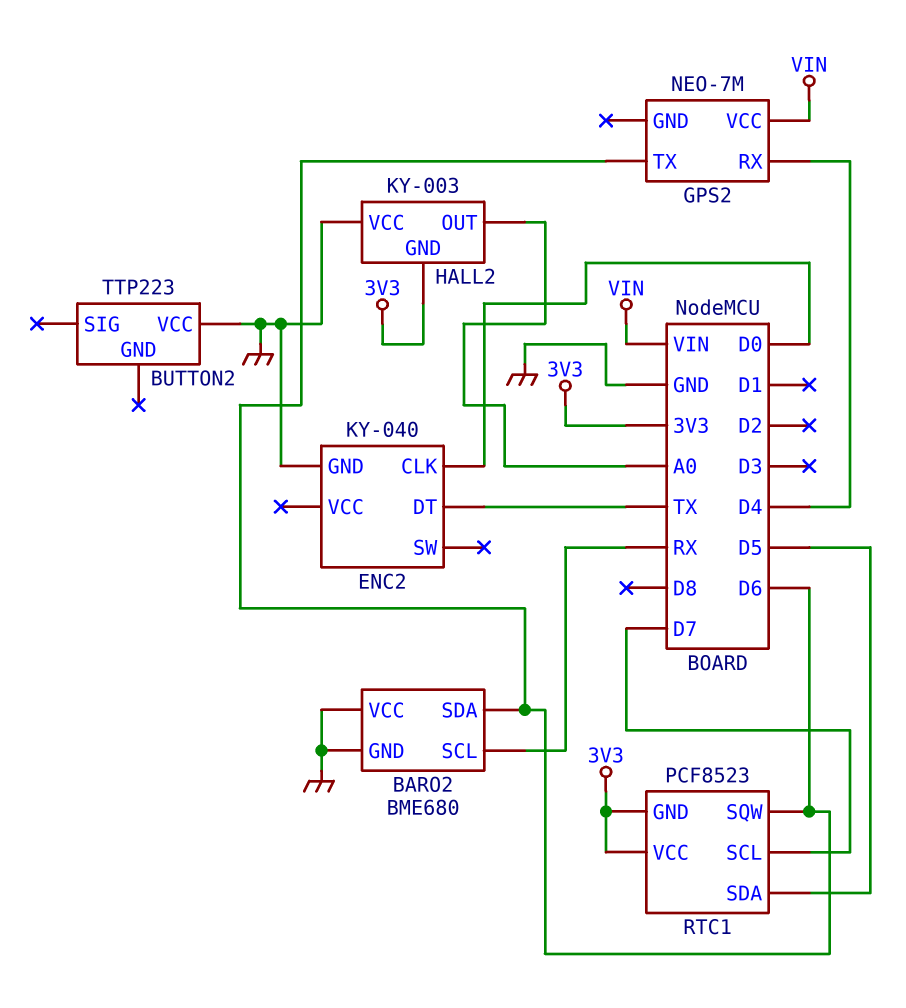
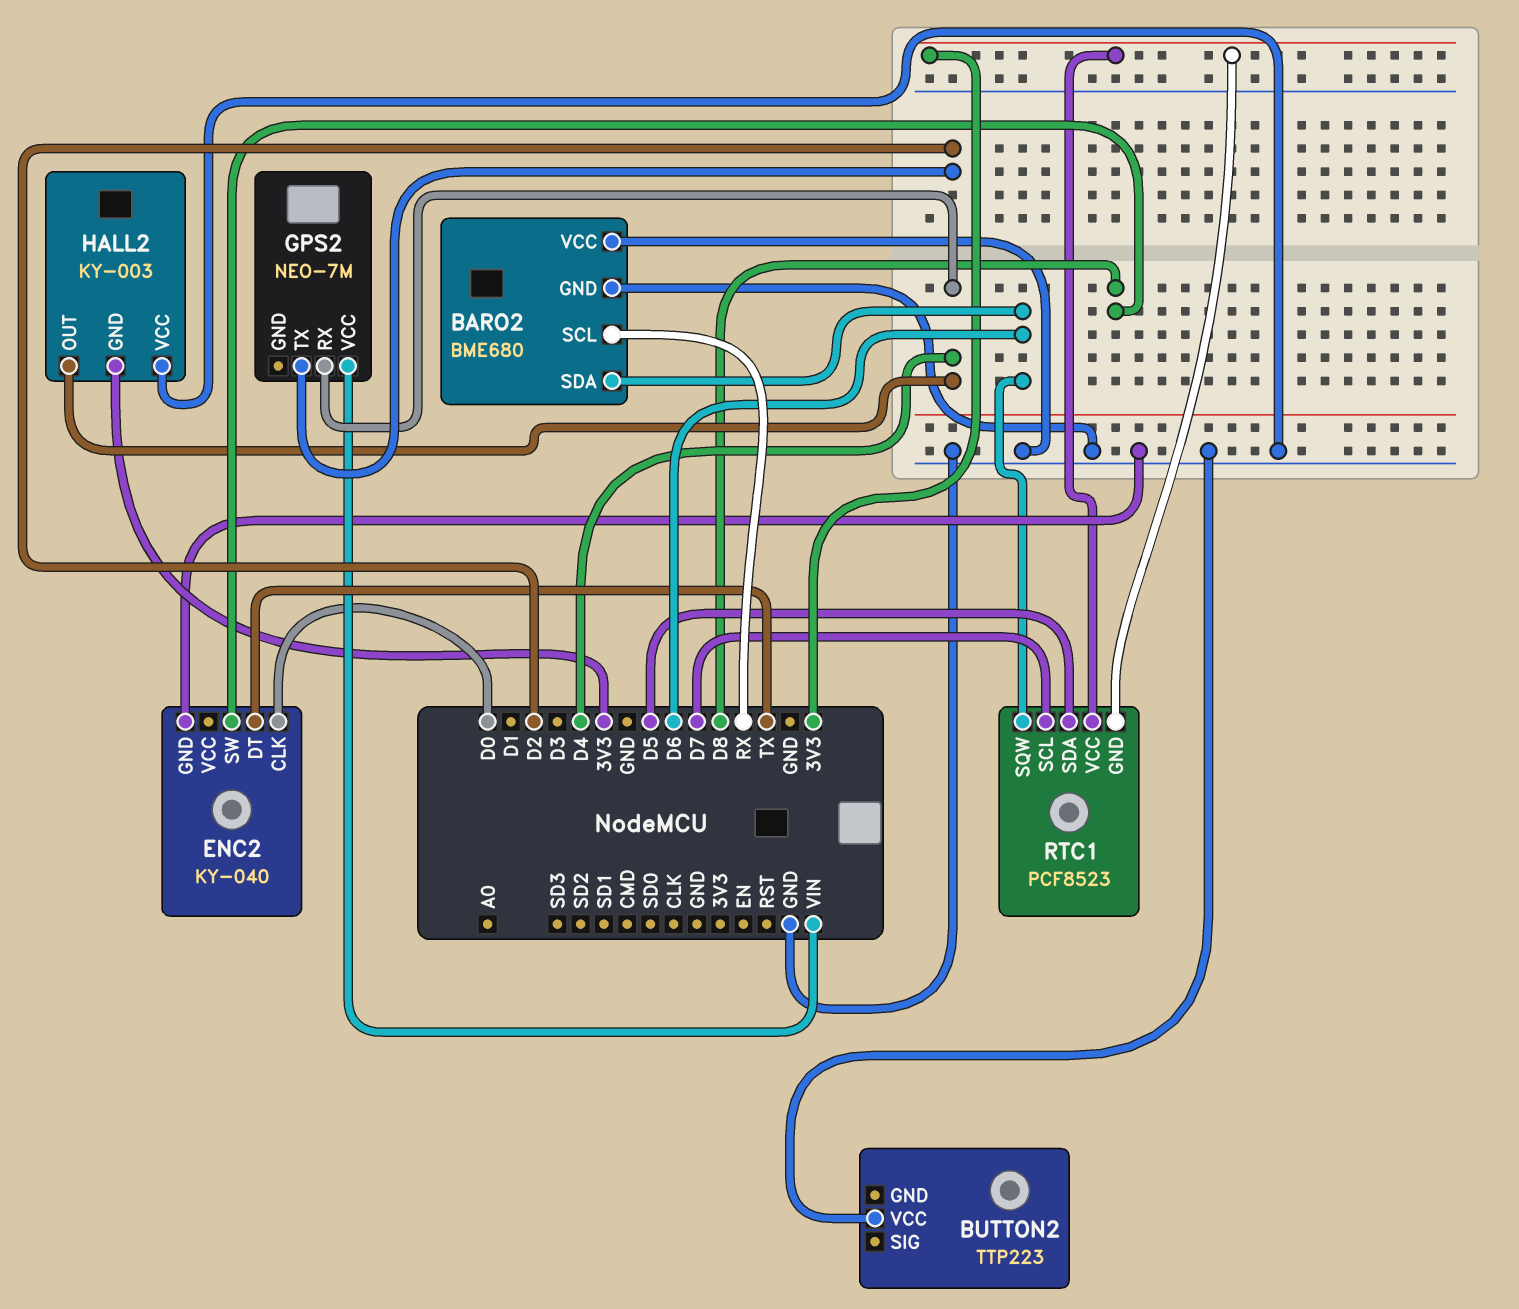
ENC2 pin SW: none -> D8
GPS2 pin TX: D6 -> D2
HALL2 pin OUT: A0 -> D4

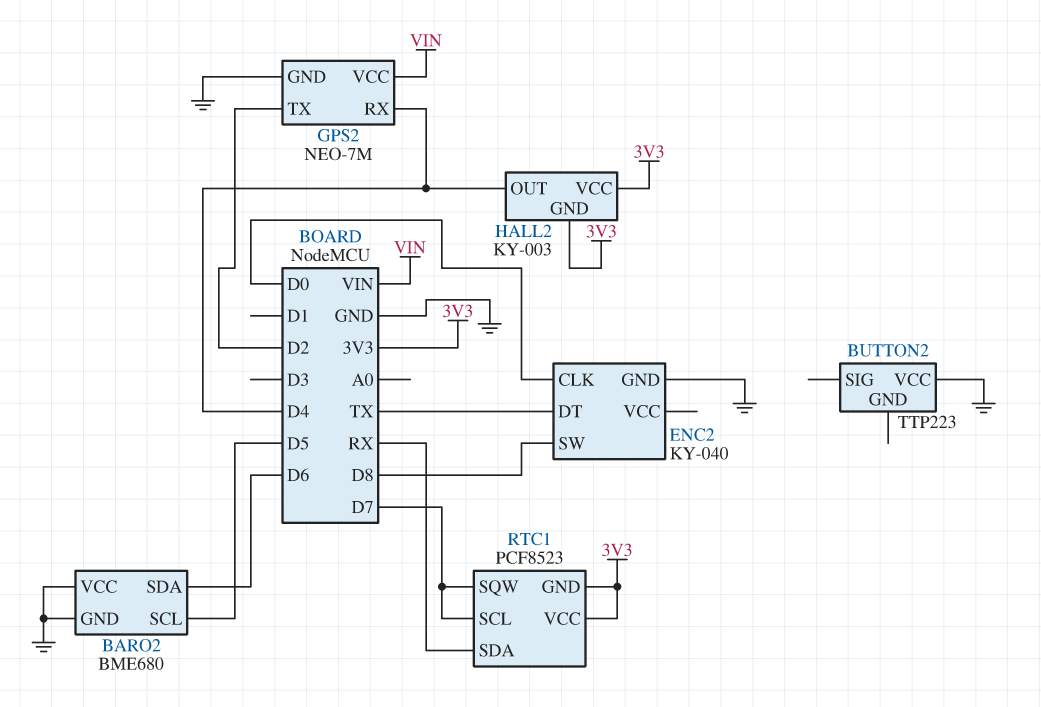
BARO2 pin SCL: RX -> D5
GPS2 pin GND: none -> GND
HALL2 pin VCC: GND -> 3V3
RTC1 pin SDA: D5 -> RX
RTC1 pin SQW: D6 -> D7

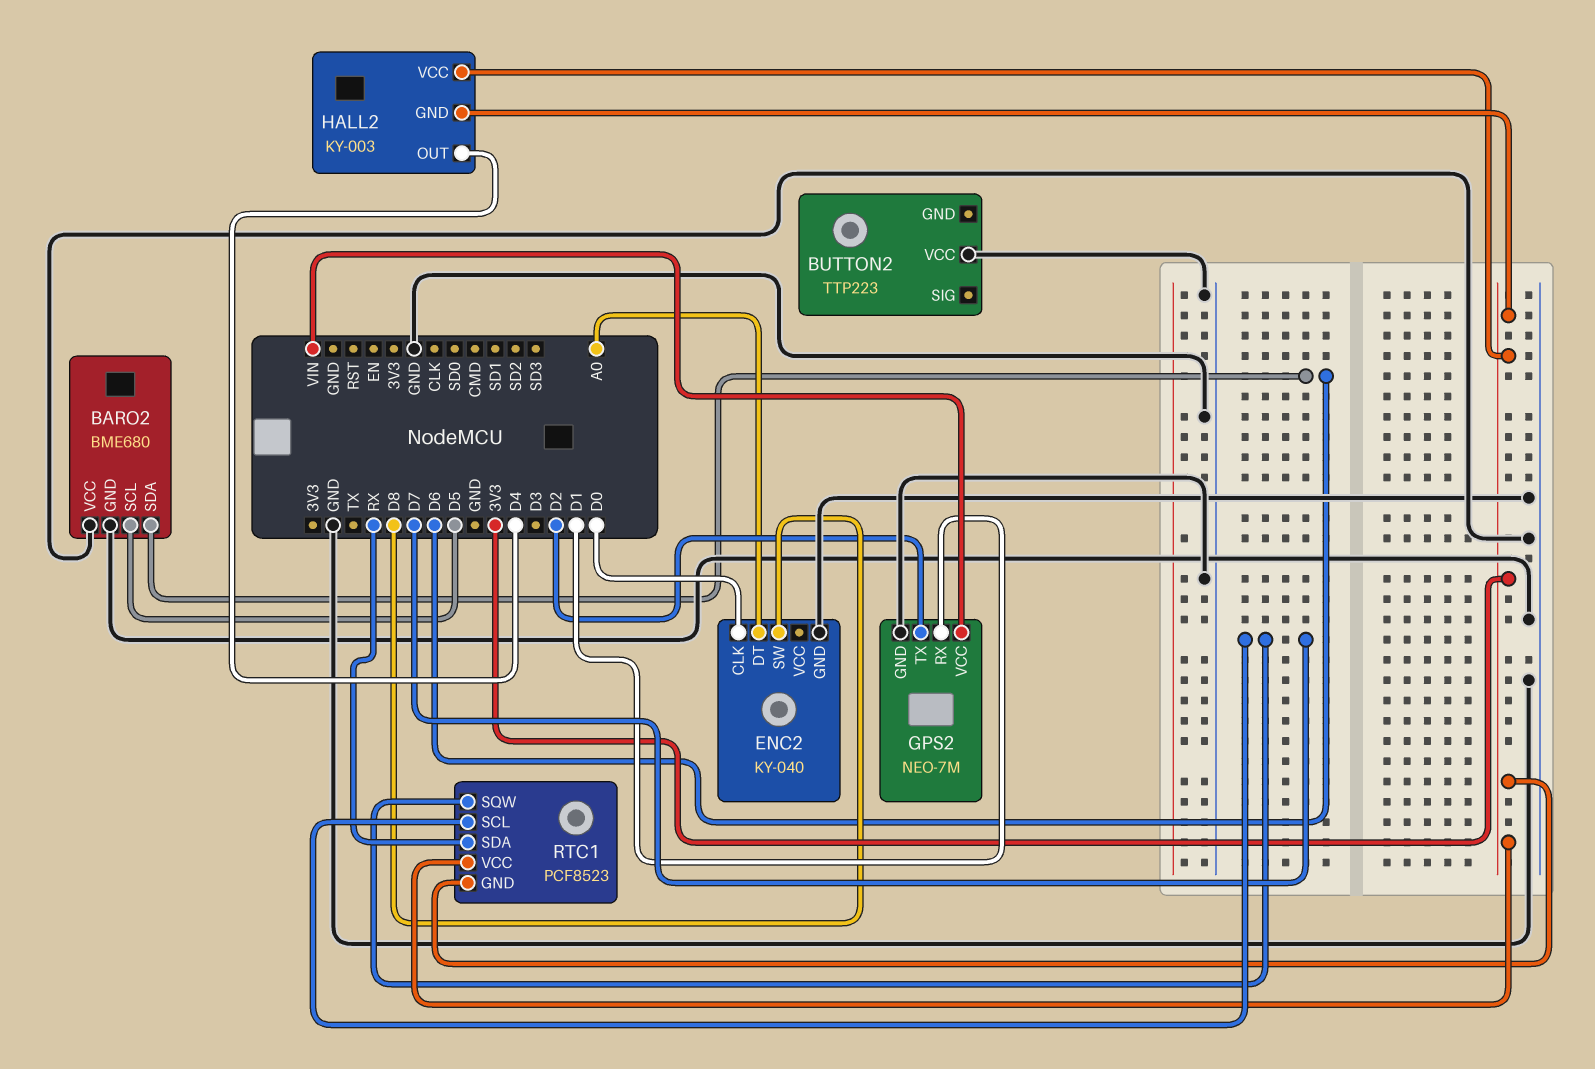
ENC2 pin DT: TX -> A0
GPS2 pin RX: D4 -> D1

